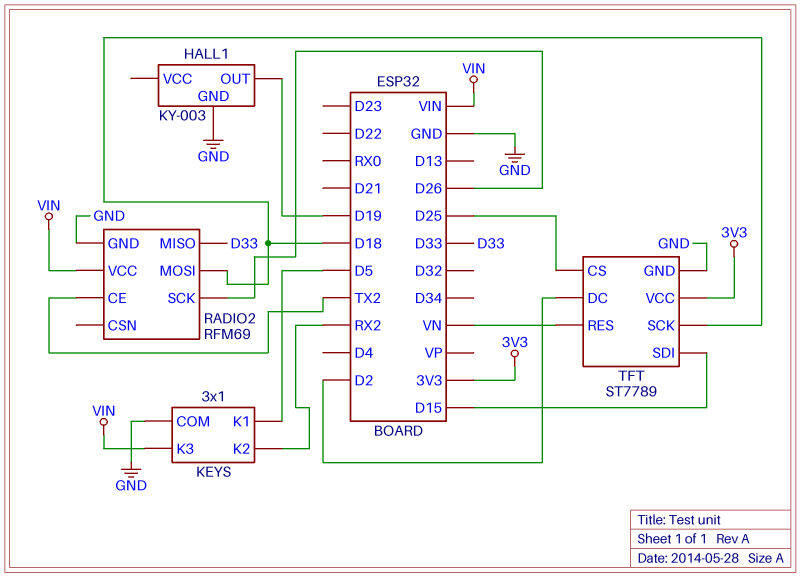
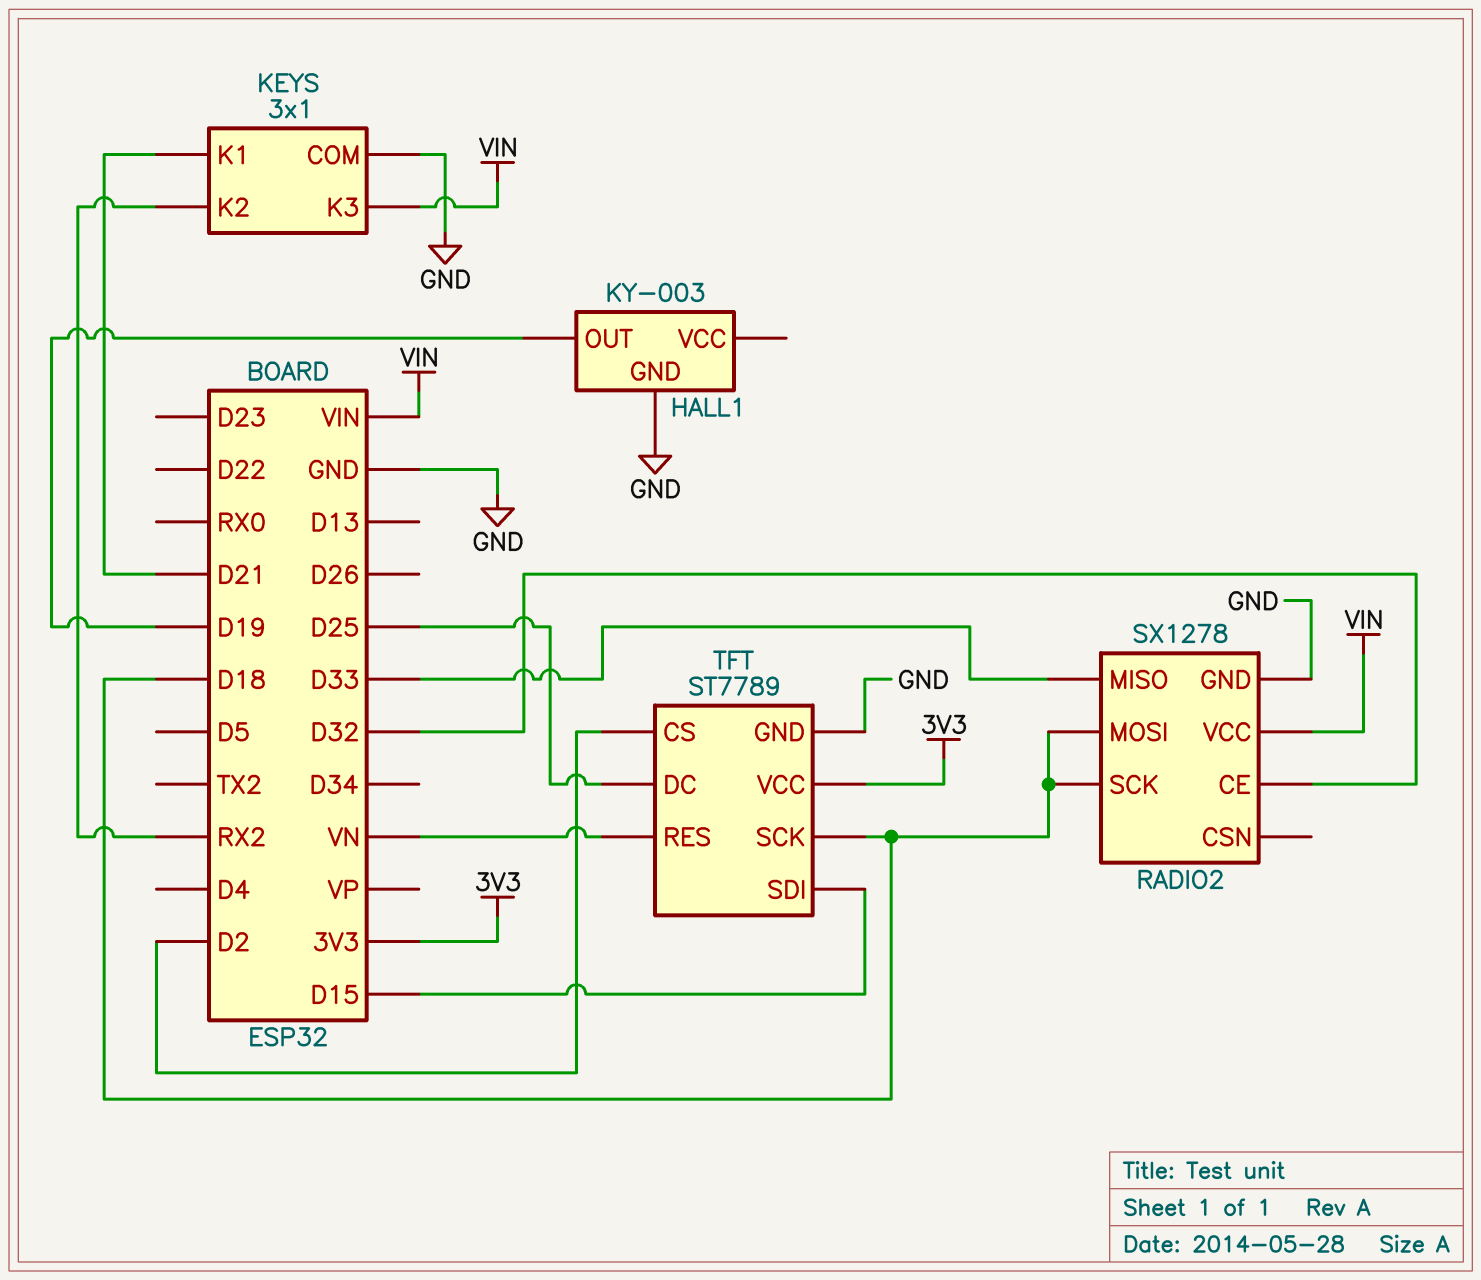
KEYS pin K1: D5 -> D21
RADIO2: RFM69 -> SX1278
RADIO2 pin CE: TX2 -> D32
RADIO2 pin SCK: D26 -> D18
TFT pin CS: D25 -> D2
TFT pin DC: D2 -> D25

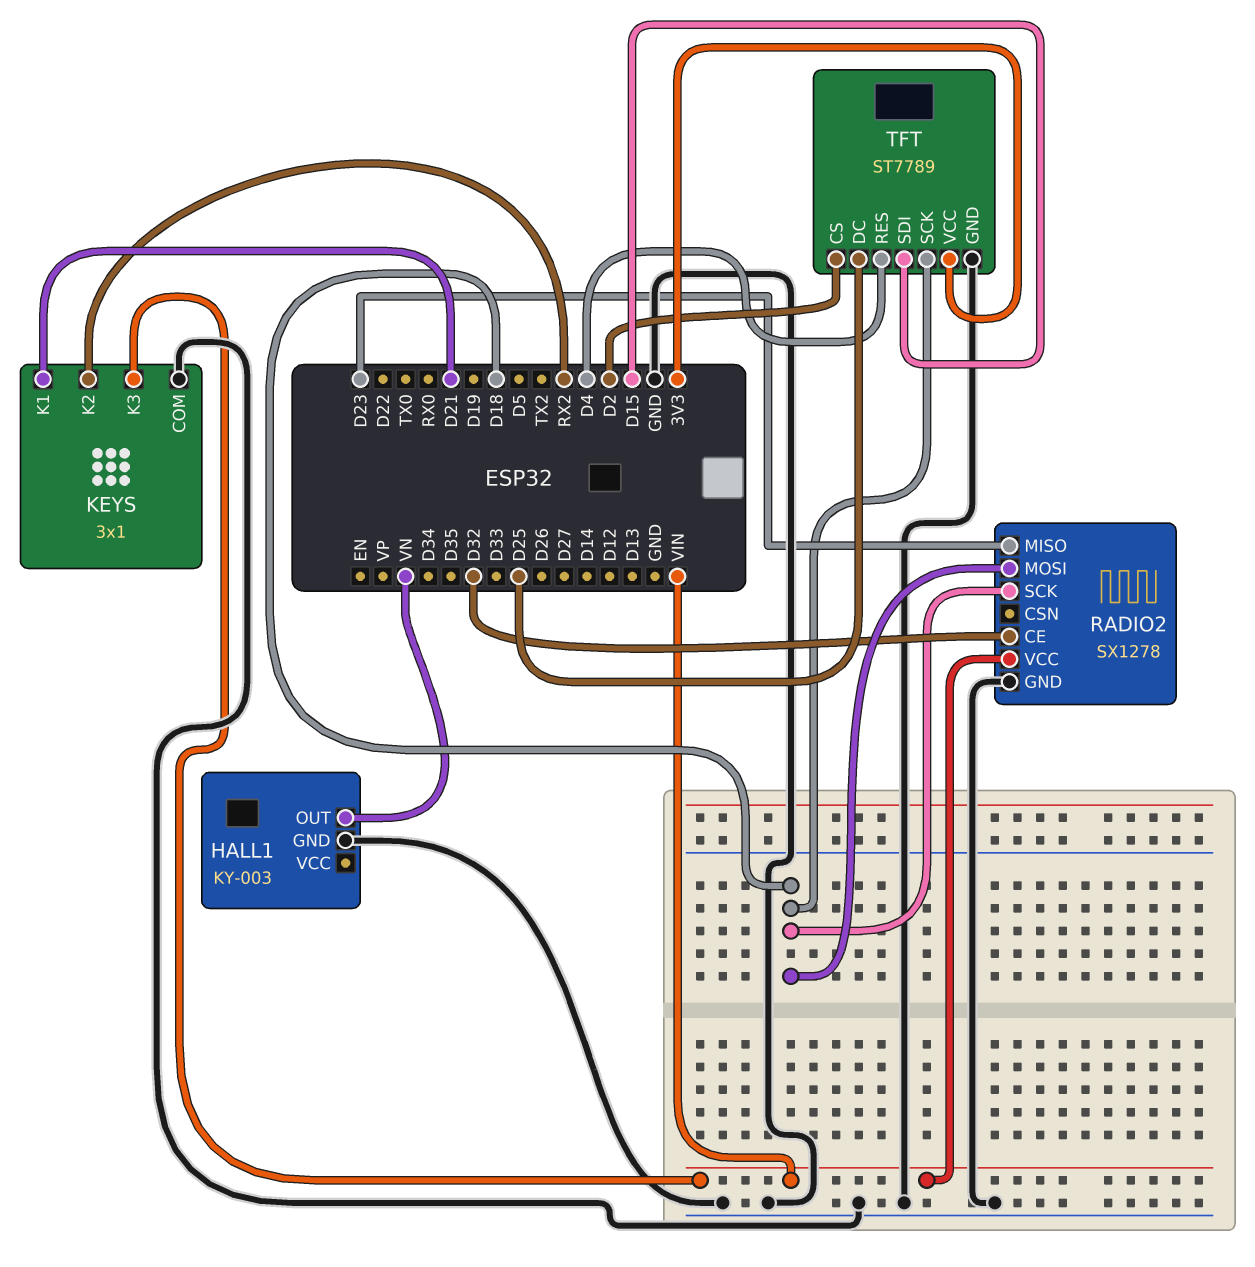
HALL1 pin OUT: D19 -> VN
RADIO2 pin MISO: D33 -> D23
TFT pin RES: VN -> D4

